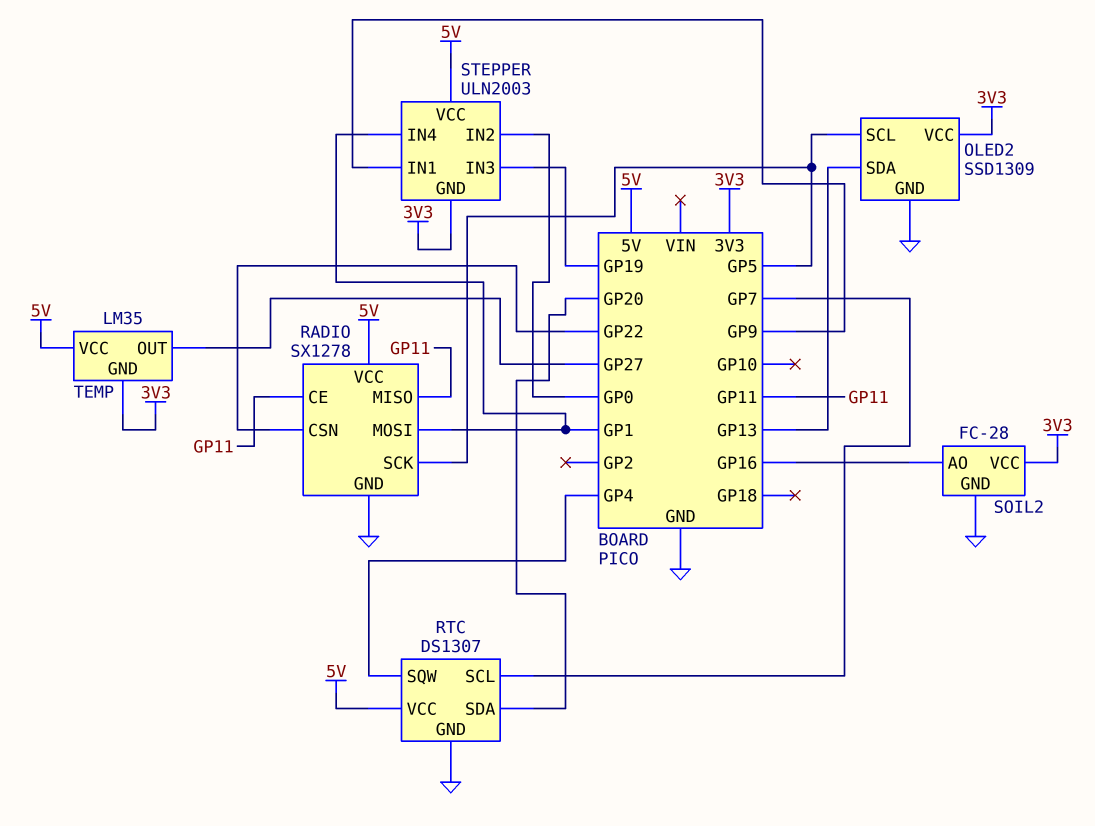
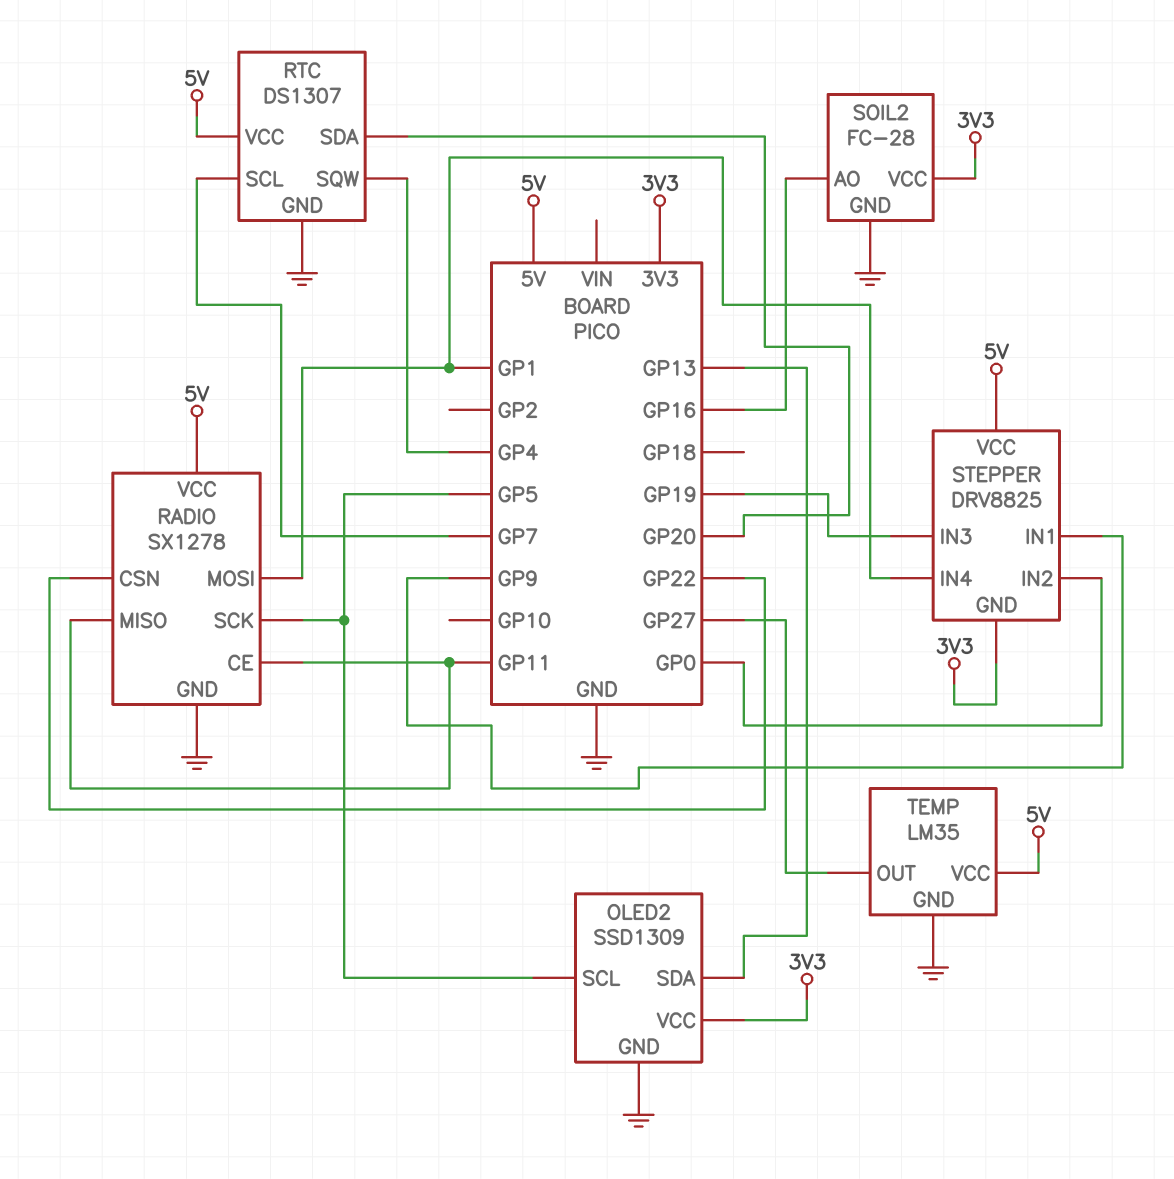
STEPPER: ULN2003 -> DRV8825
TEMP pin GND: 3V3 -> GND

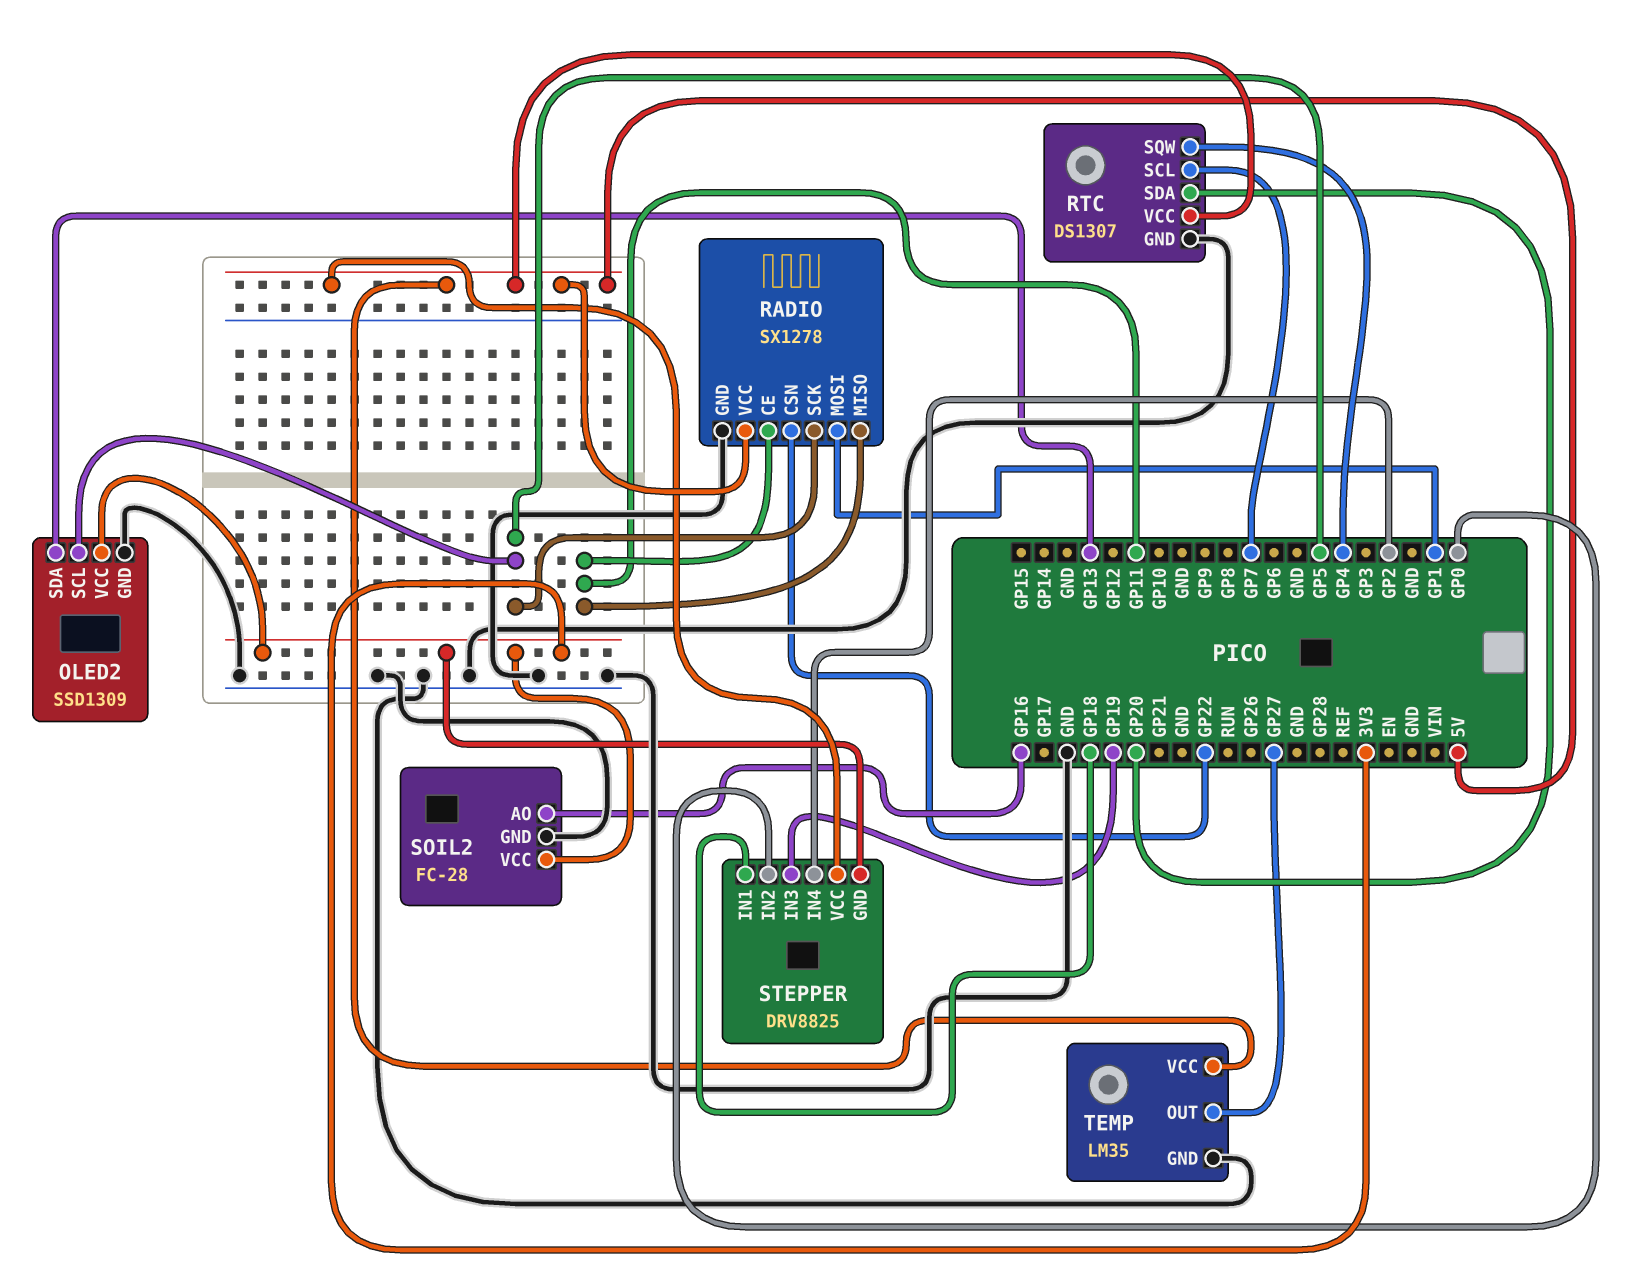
STEPPER pin IN1: GP9 -> GP18
STEPPER pin IN4: GP1 -> GP2

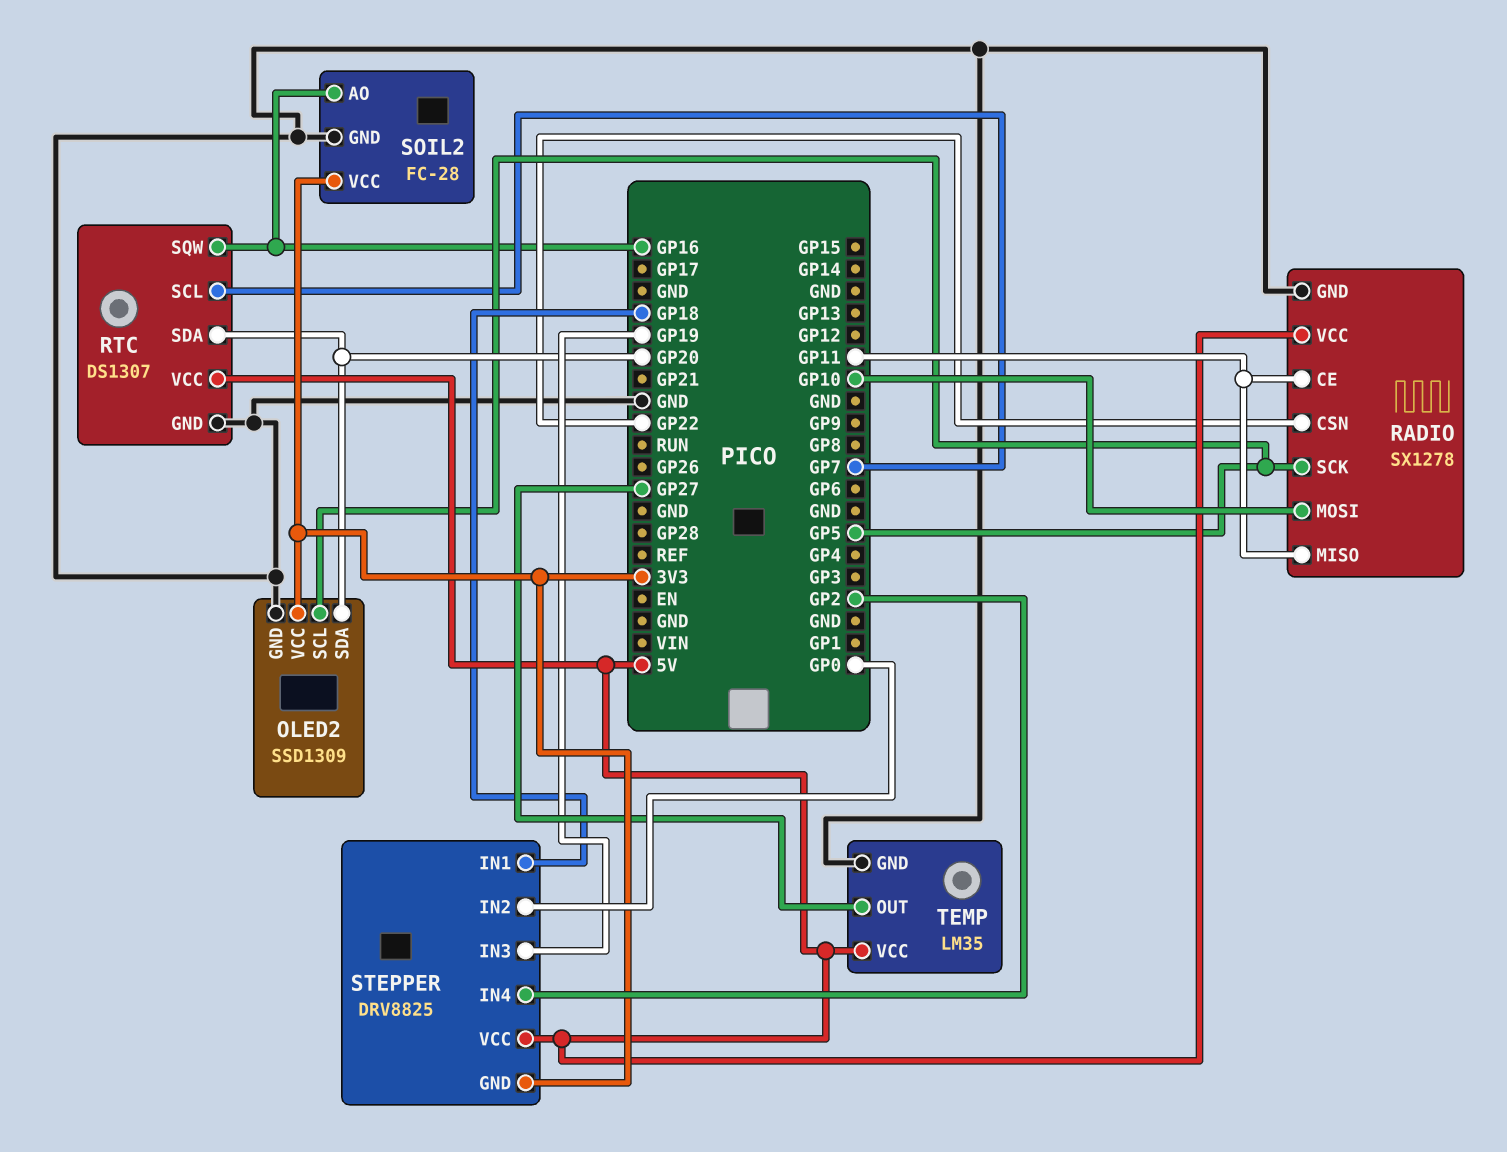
OLED2 pin SDA: GP13 -> GP20
RADIO pin MOSI: GP1 -> GP10
RTC pin SQW: GP4 -> GP16

